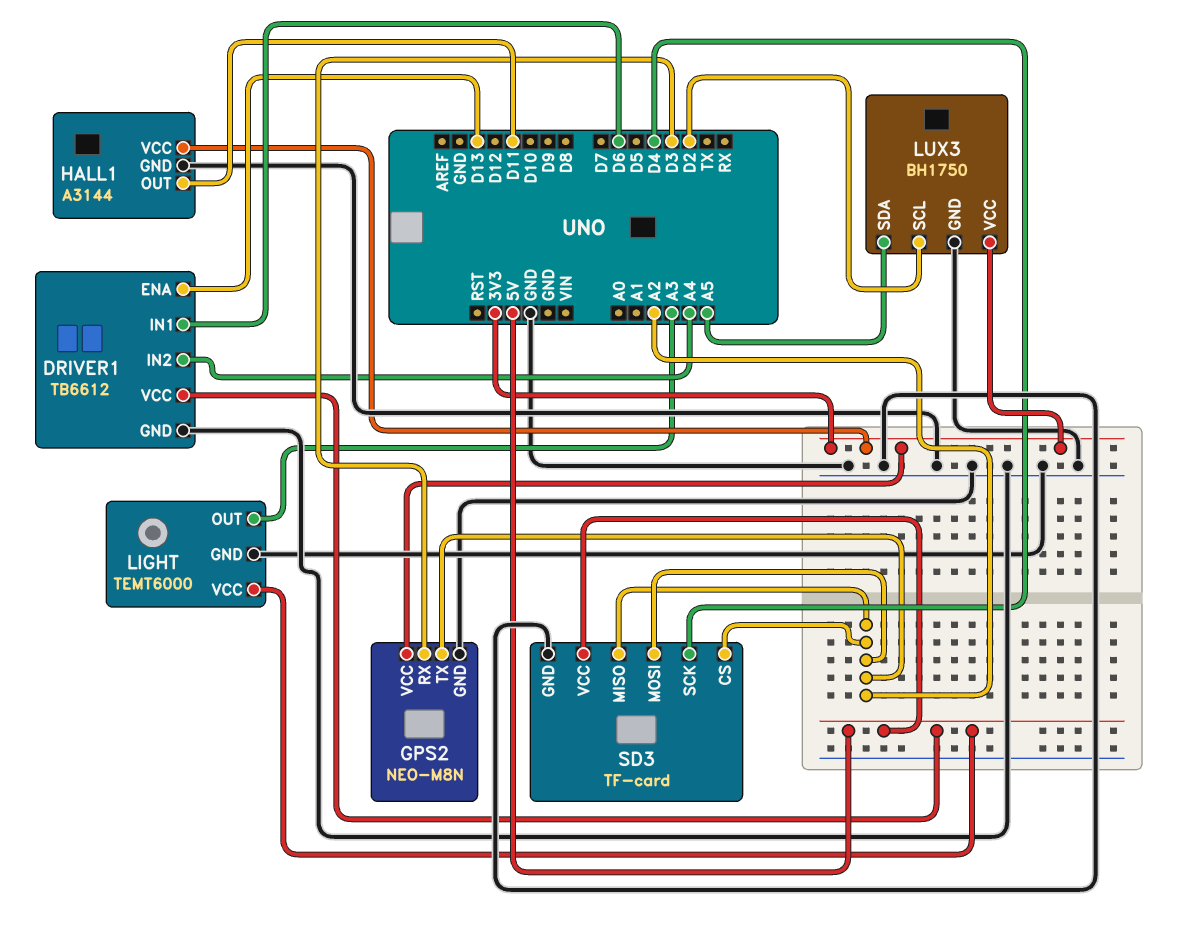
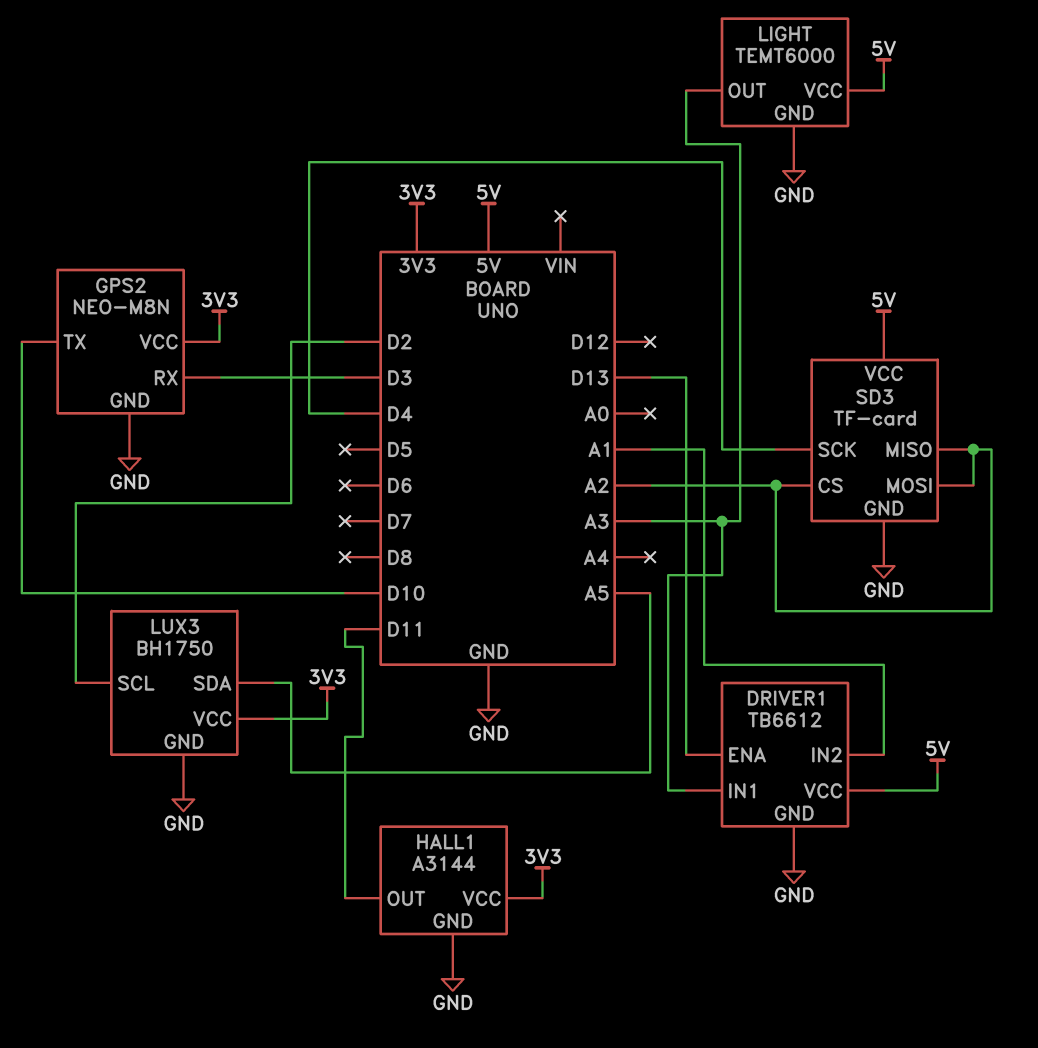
DRIVER1 pin IN1: D6 -> A3
DRIVER1 pin IN2: A4 -> A1
GPS2 pin TX: A2 -> D10

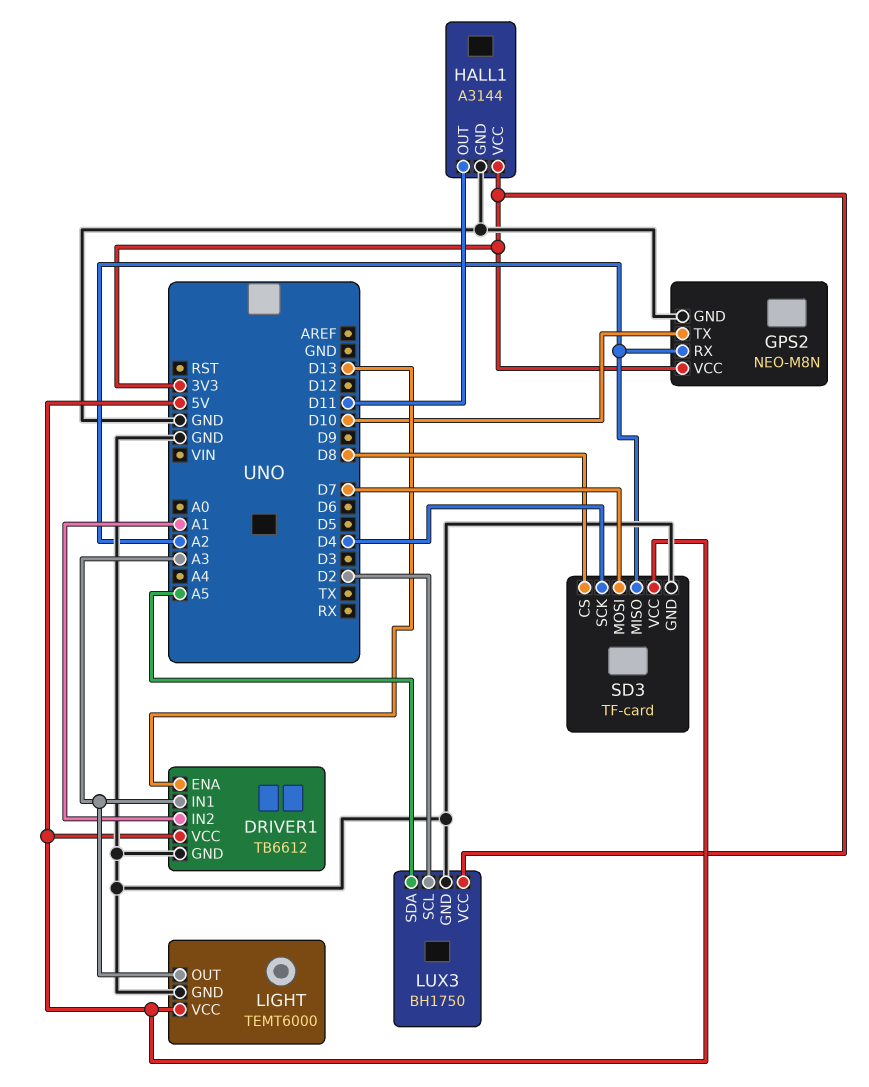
GPS2 pin RX: D3 -> A2
SD3 pin CS: A2 -> D8
SD3 pin MOSI: A2 -> D7

